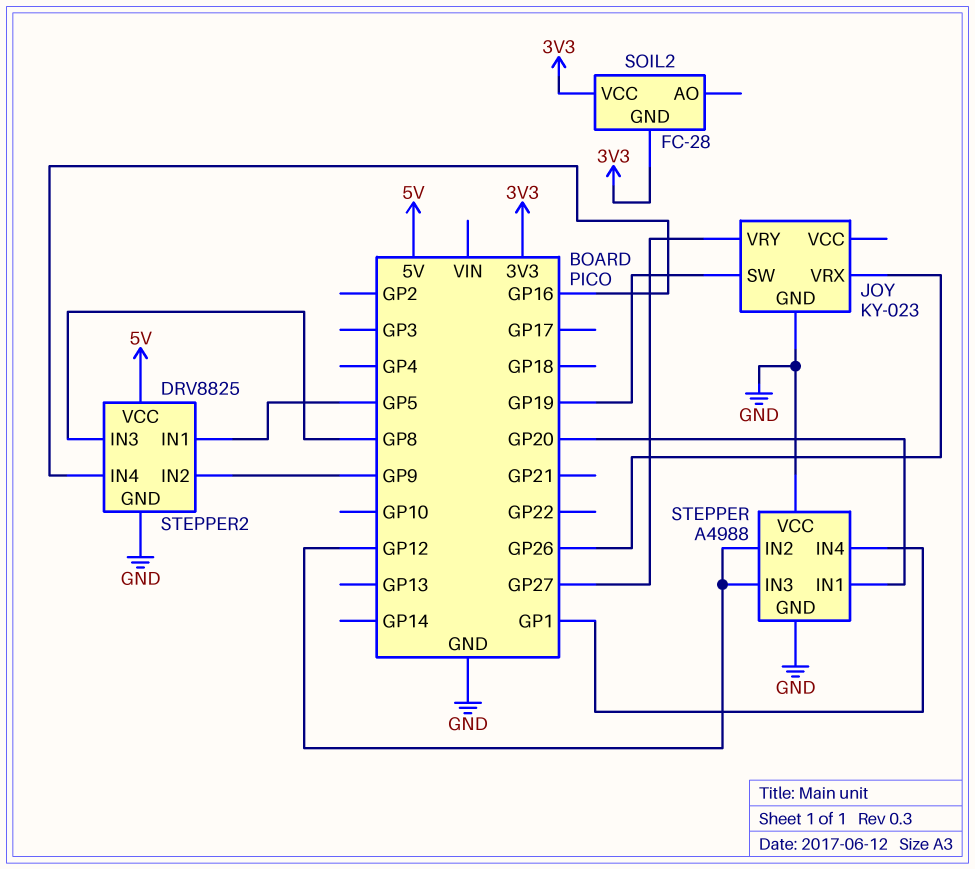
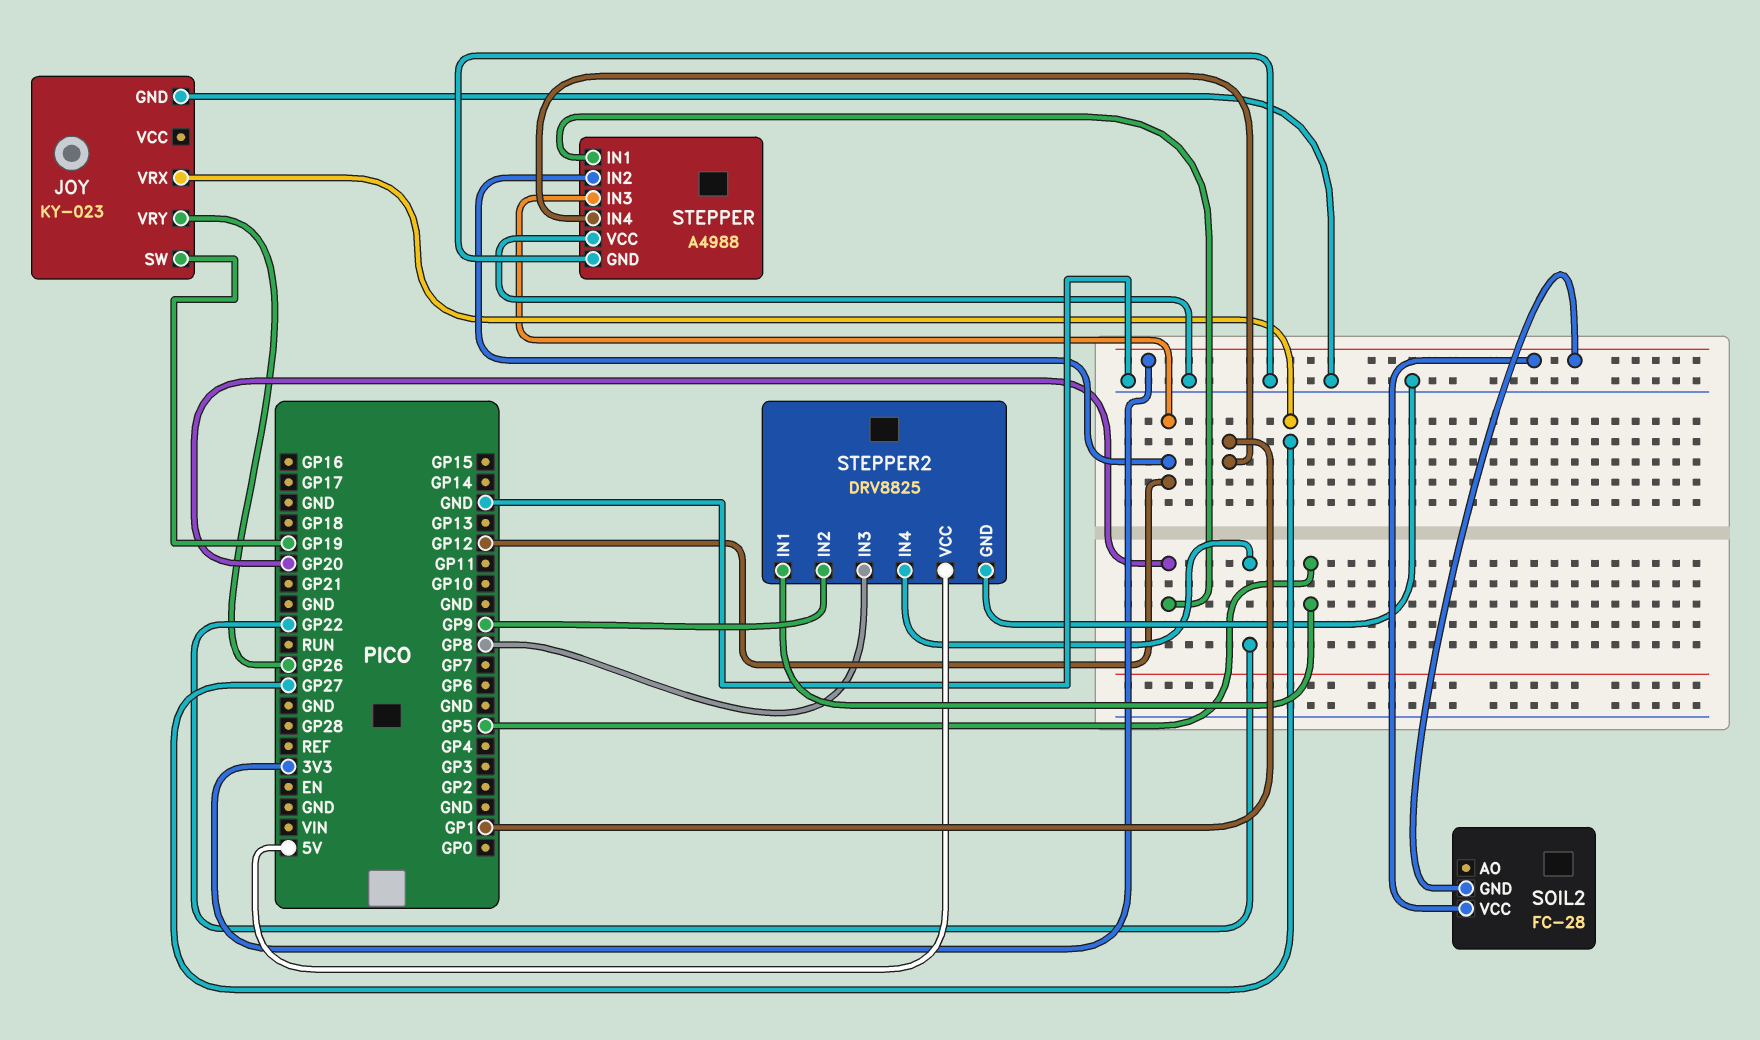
JOY pin VRX: GP26 -> GP27
JOY pin VRY: GP27 -> GP26
STEPPER2 pin IN4: GP16 -> GP22

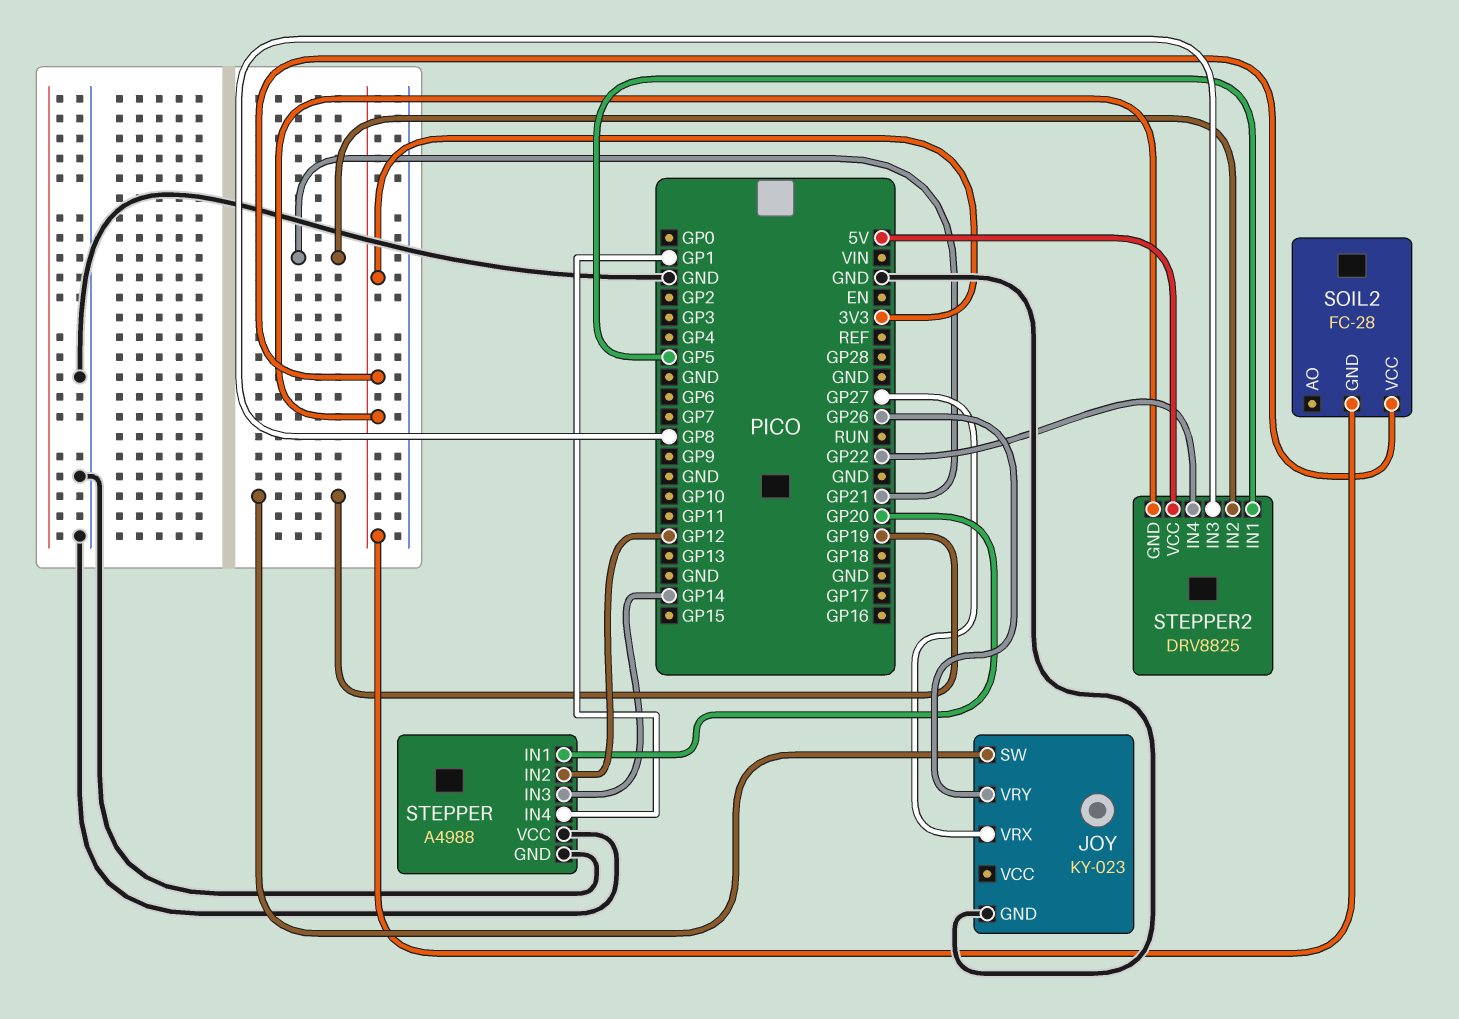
STEPPER pin IN3: GP12 -> GP14
STEPPER2 pin GND: GND -> 3V3
STEPPER2 pin IN2: GP9 -> GP21

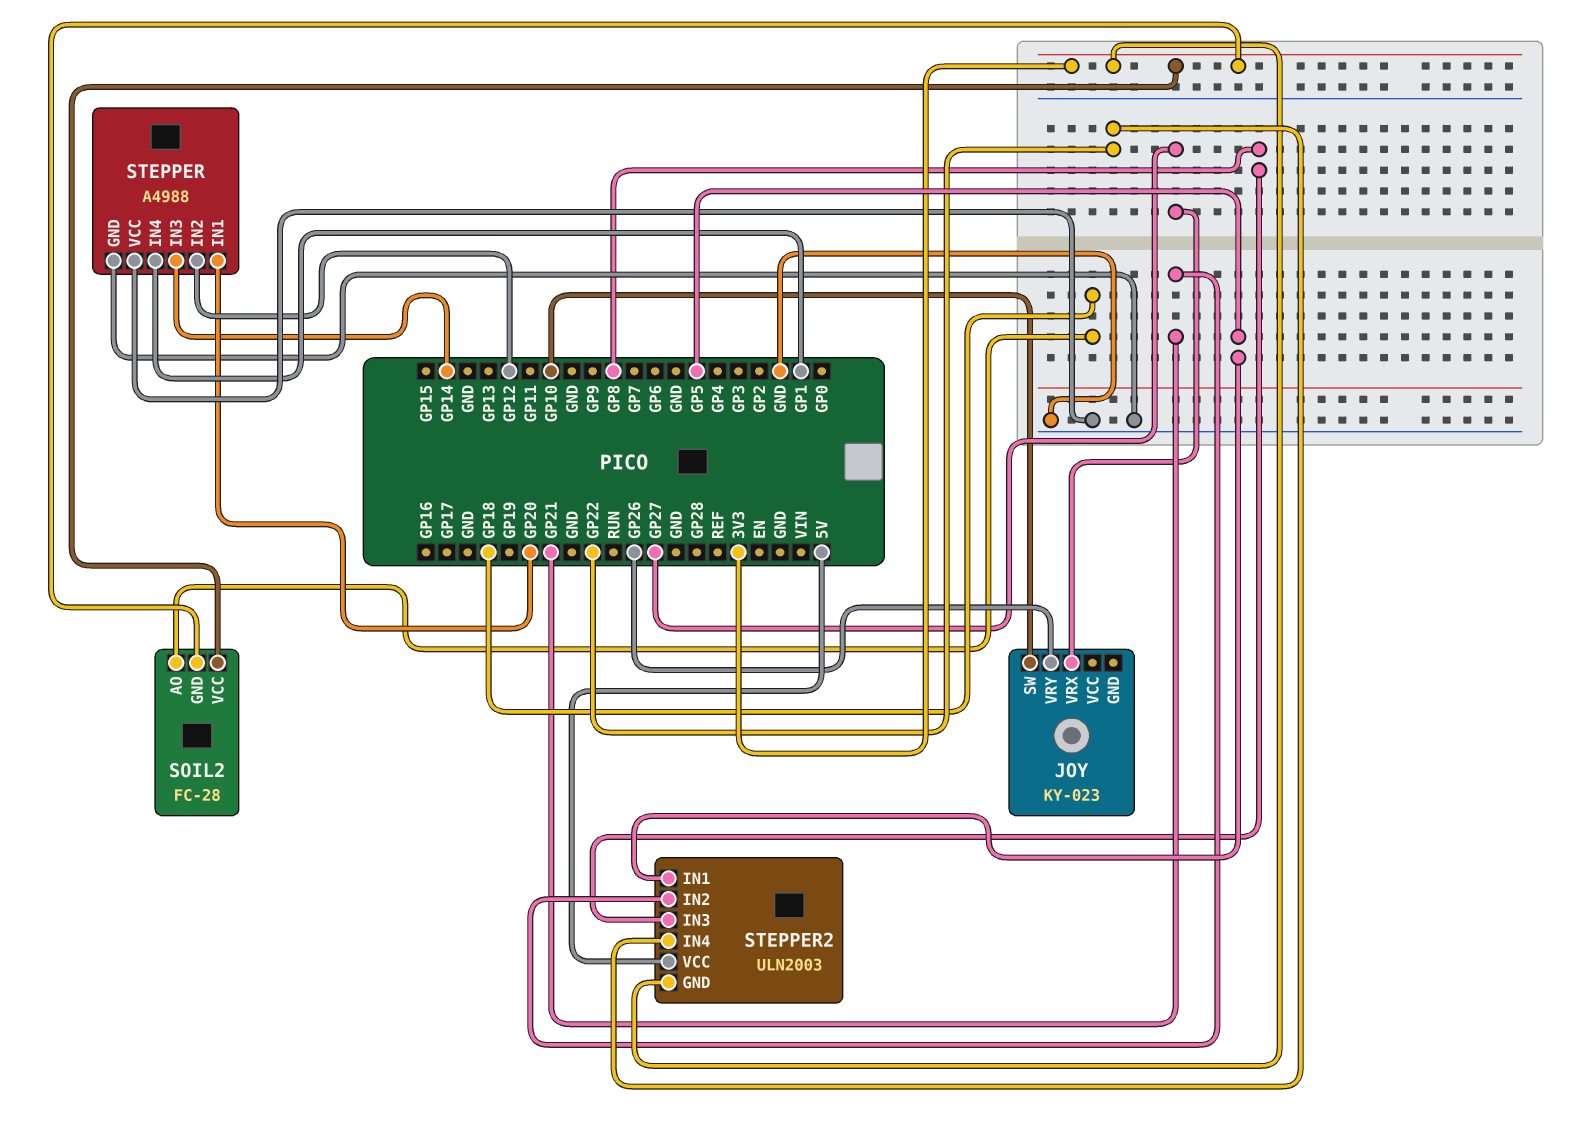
JOY pin GND: GND -> none
JOY pin SW: GP19 -> GP10
SOIL2 pin AO: none -> GP18
STEPPER2: DRV8825 -> ULN2003

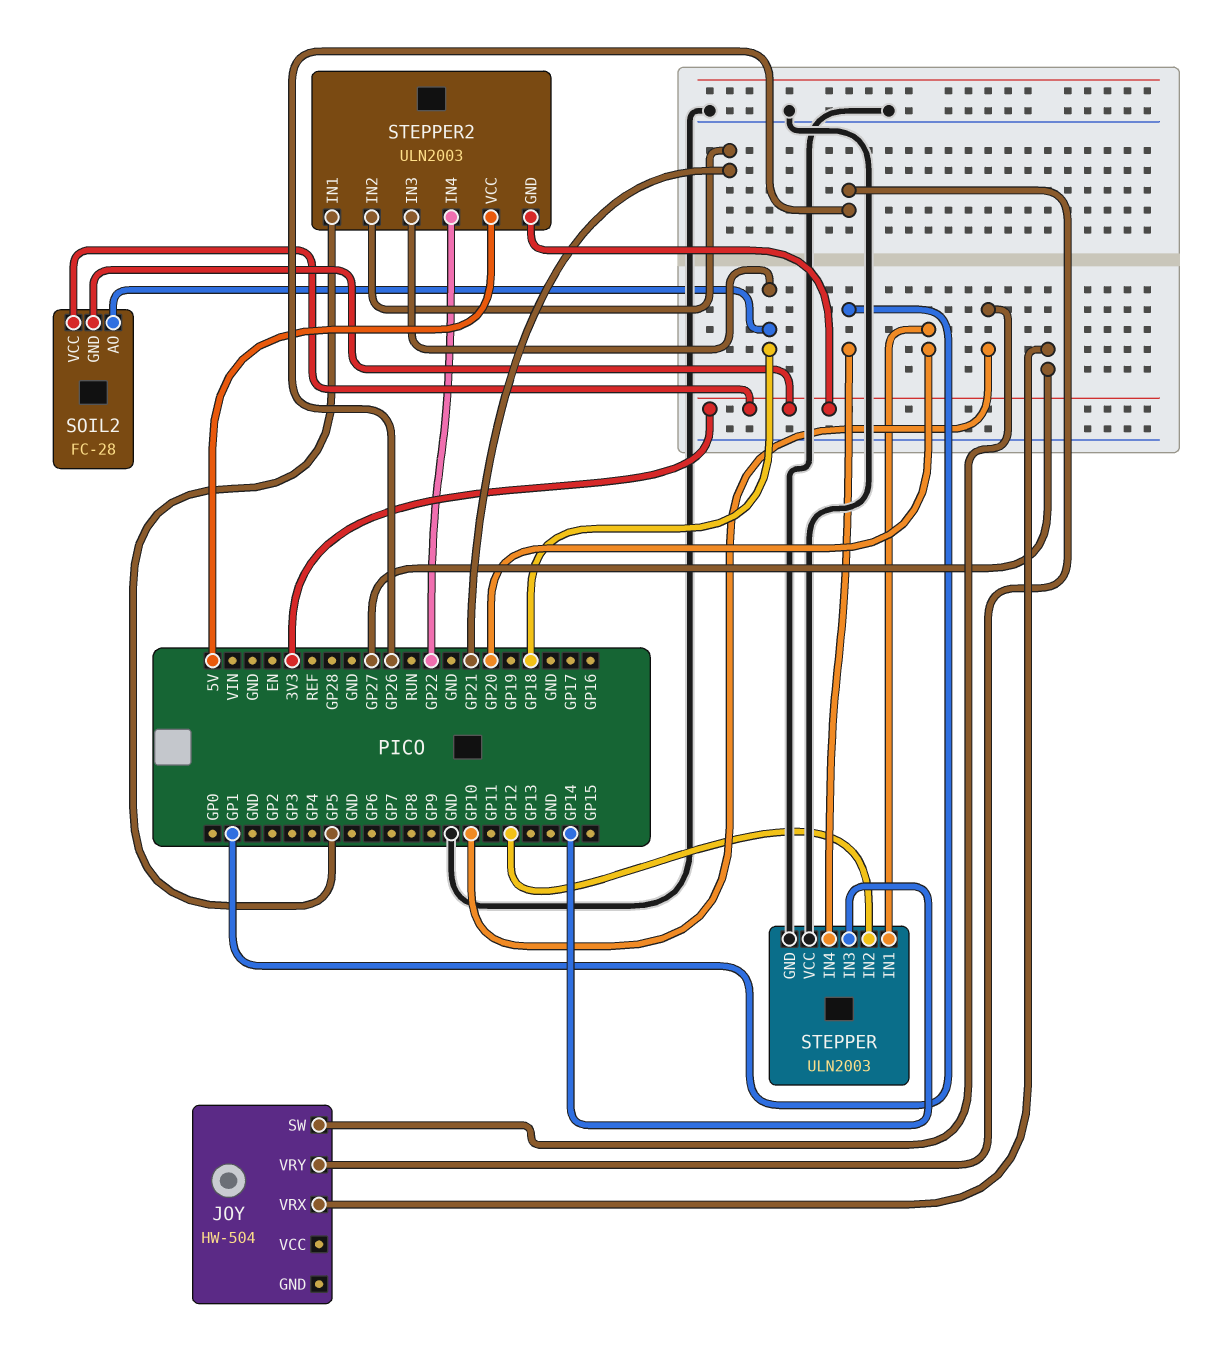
JOY: KY-023 -> HW-504
STEPPER: A4988 -> ULN2003
STEPPER2 pin IN3: GP8 -> GP18

